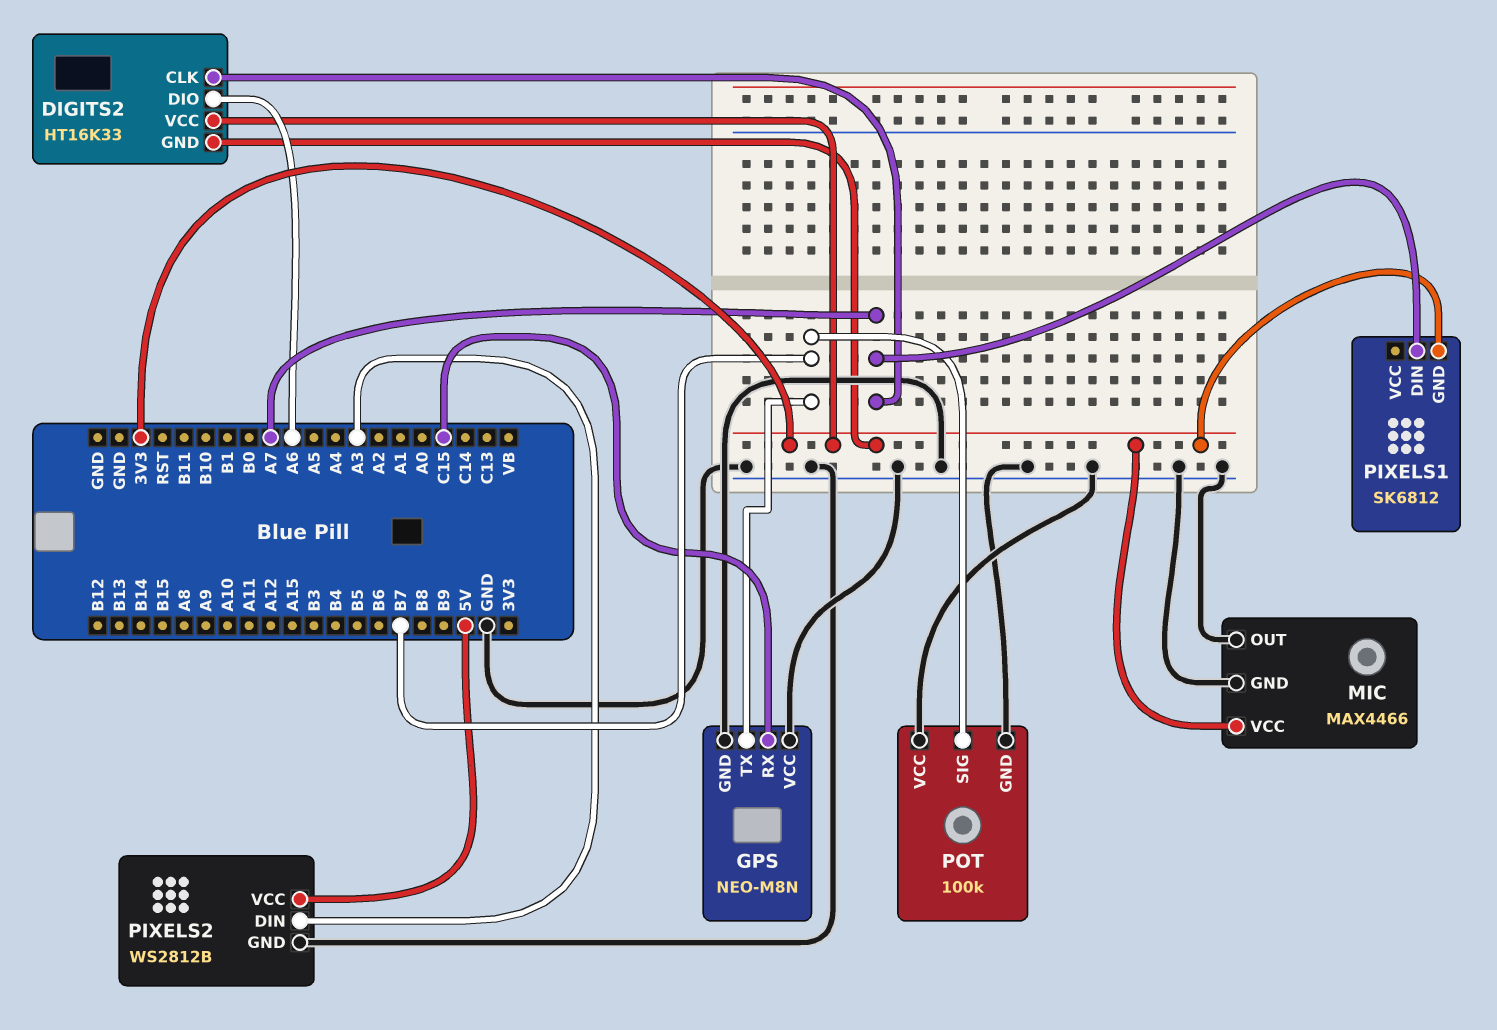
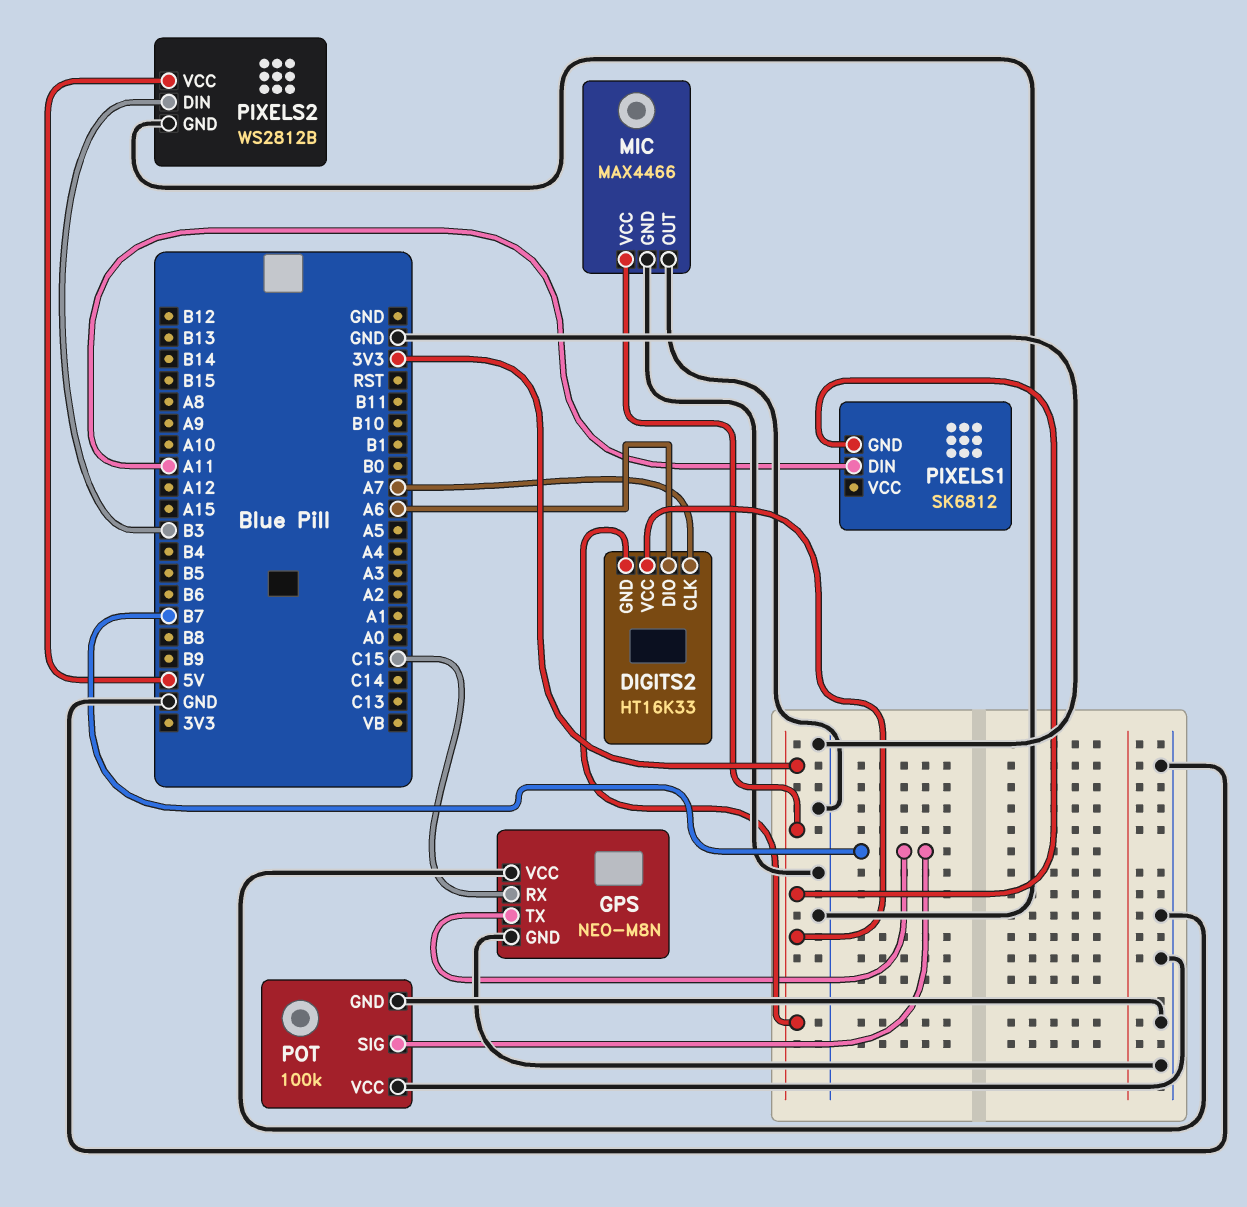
PIXELS1 pin DIN: A7 -> A11
PIXELS2 pin DIN: A3 -> B3

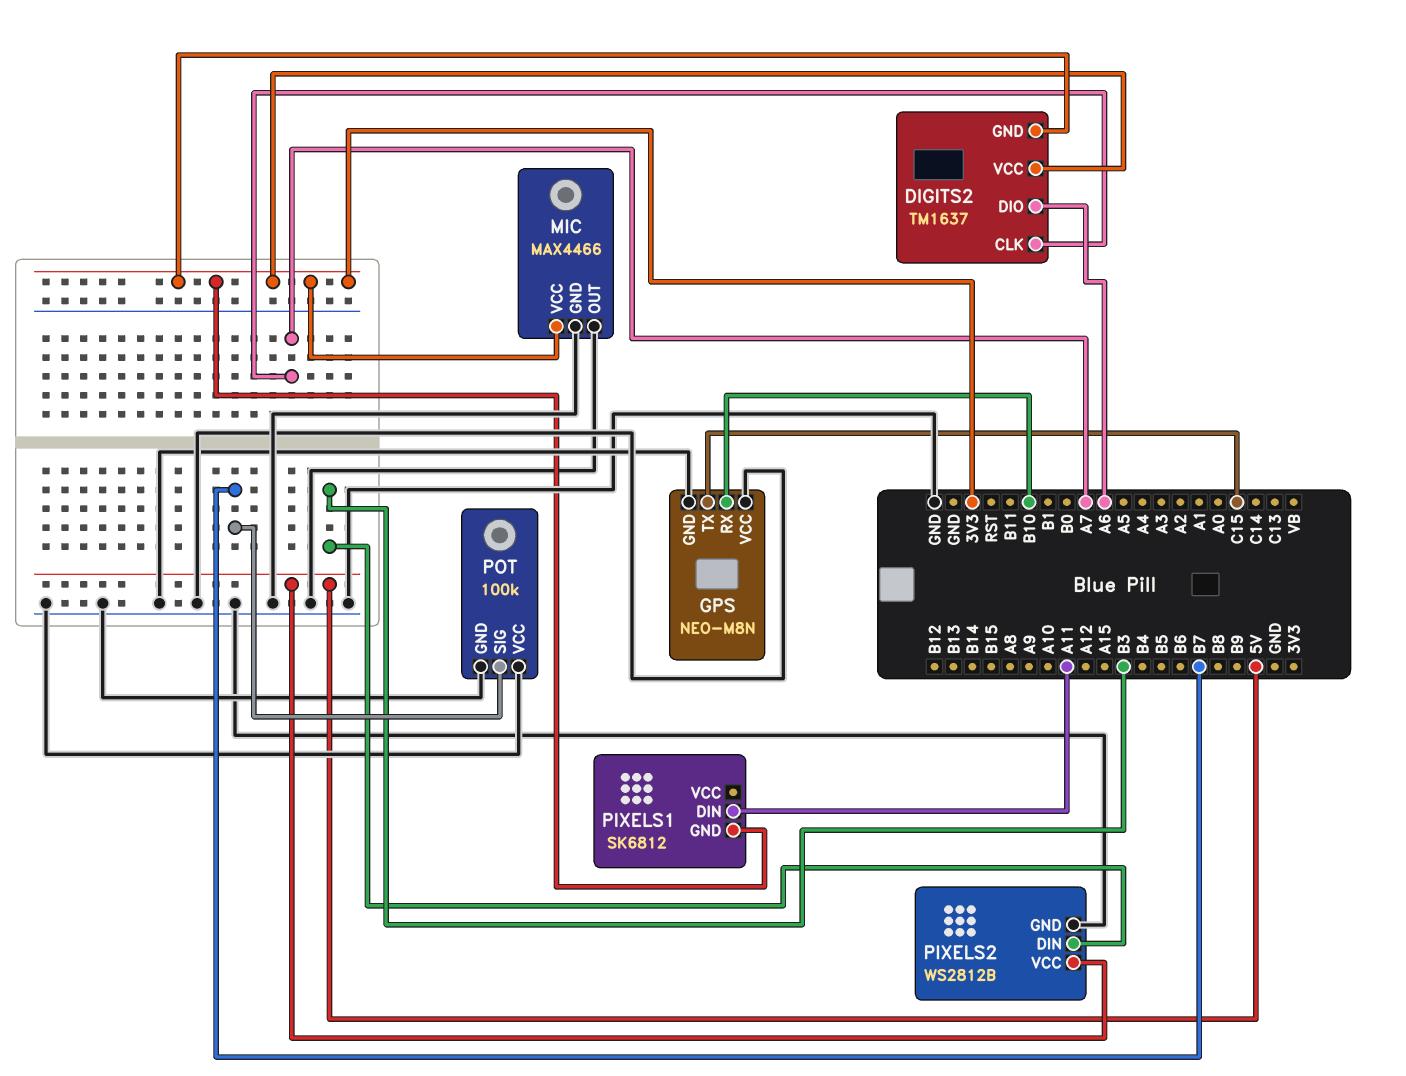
DIGITS2: HT16K33 -> TM1637
GPS pin RX: C15 -> B10
GPS pin TX: B7 -> C15

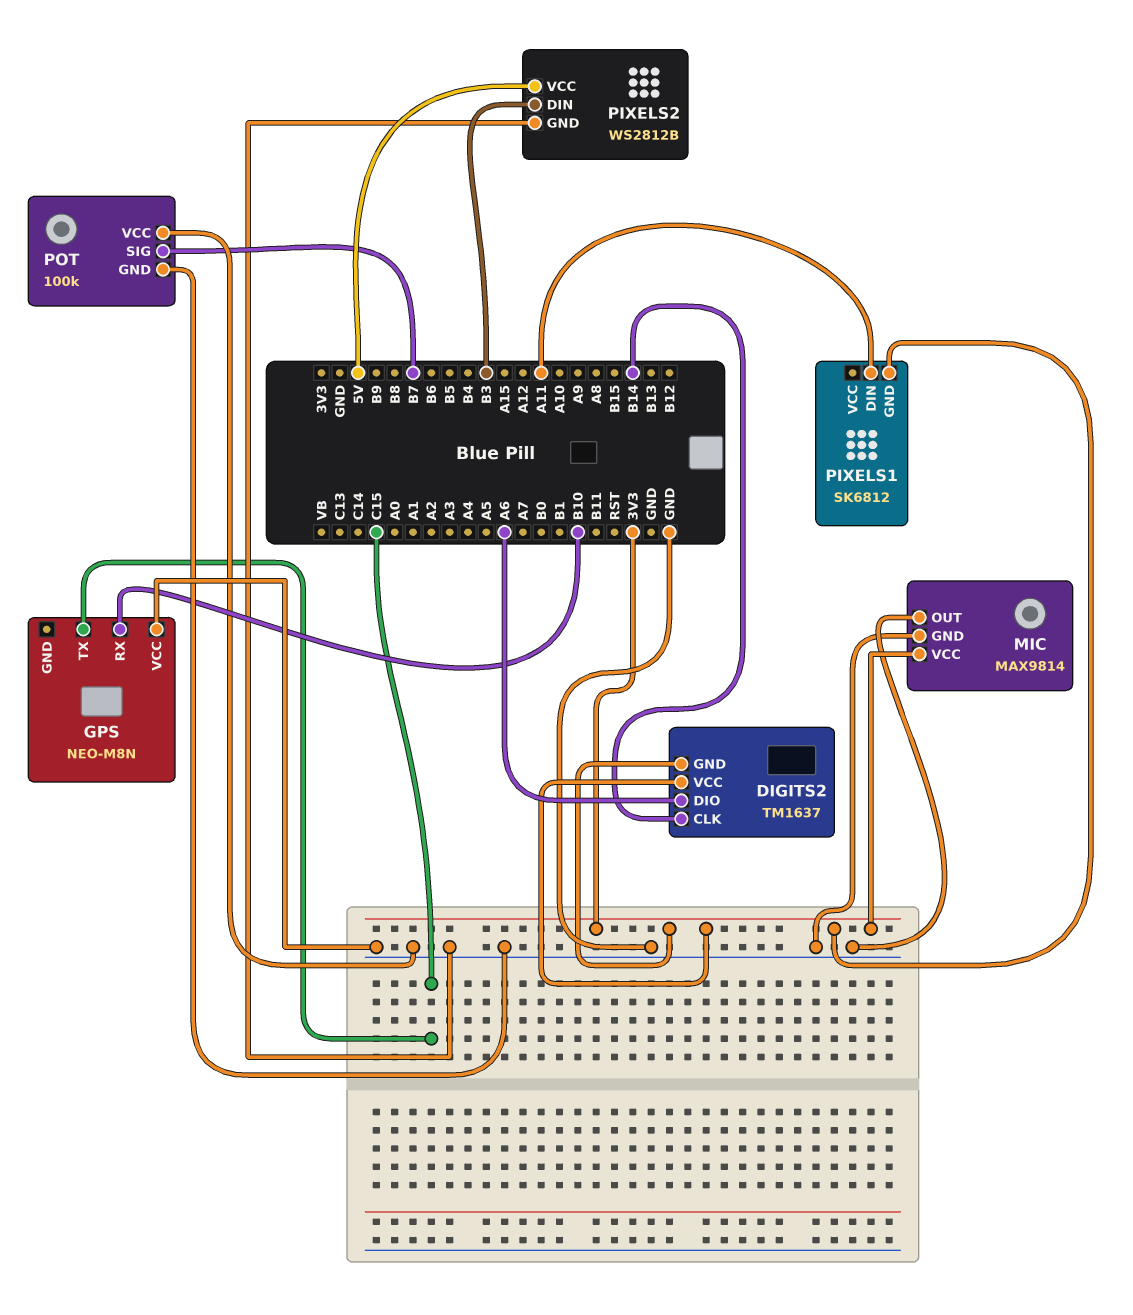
DIGITS2 pin CLK: A7 -> B14
GPS pin GND: GND -> none
MIC: MAX4466 -> MAX9814

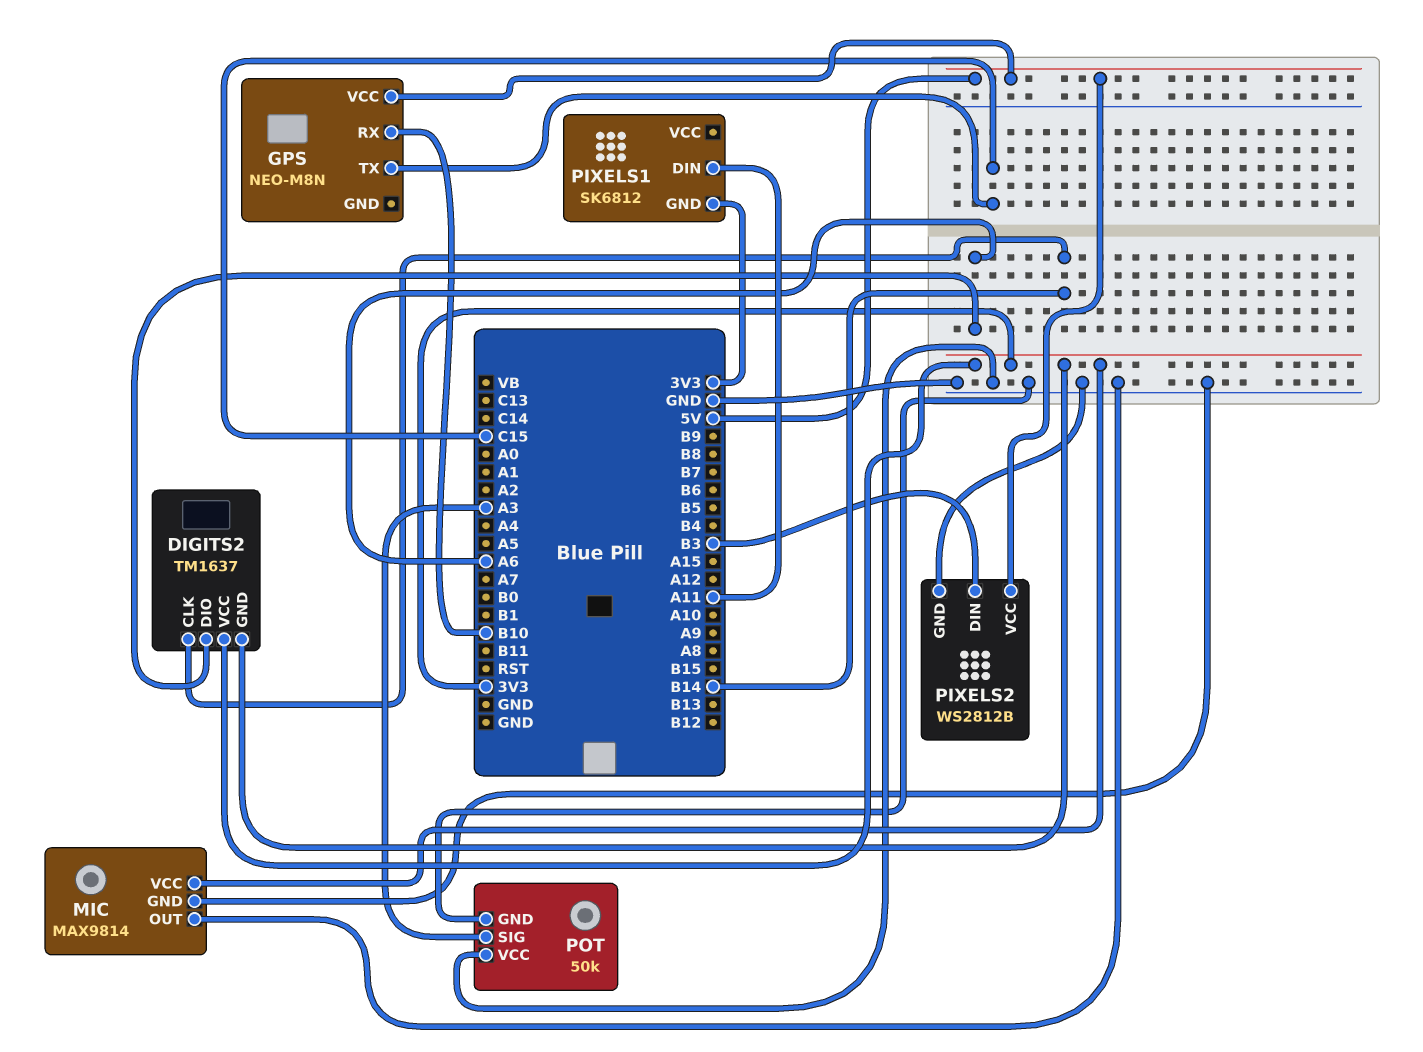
GPS pin VCC: GND -> 5V
POT: 100k -> 50k
POT pin SIG: B7 -> A3

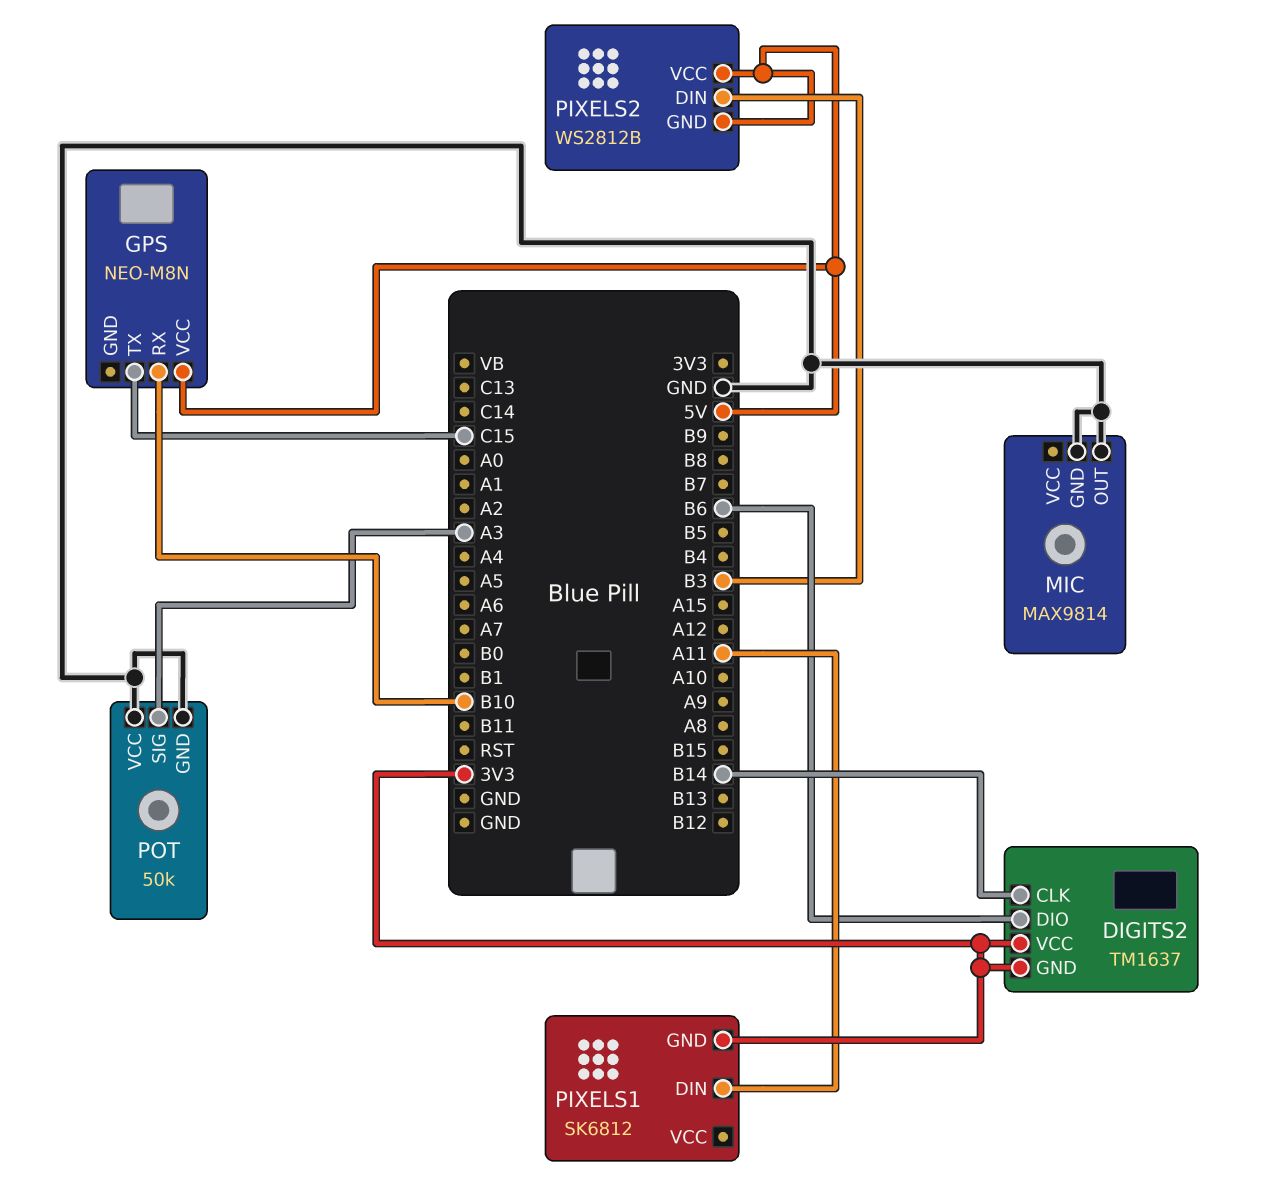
DIGITS2 pin DIO: A6 -> B6
MIC pin VCC: 3V3 -> none
PIXELS2 pin GND: GND -> 5V

